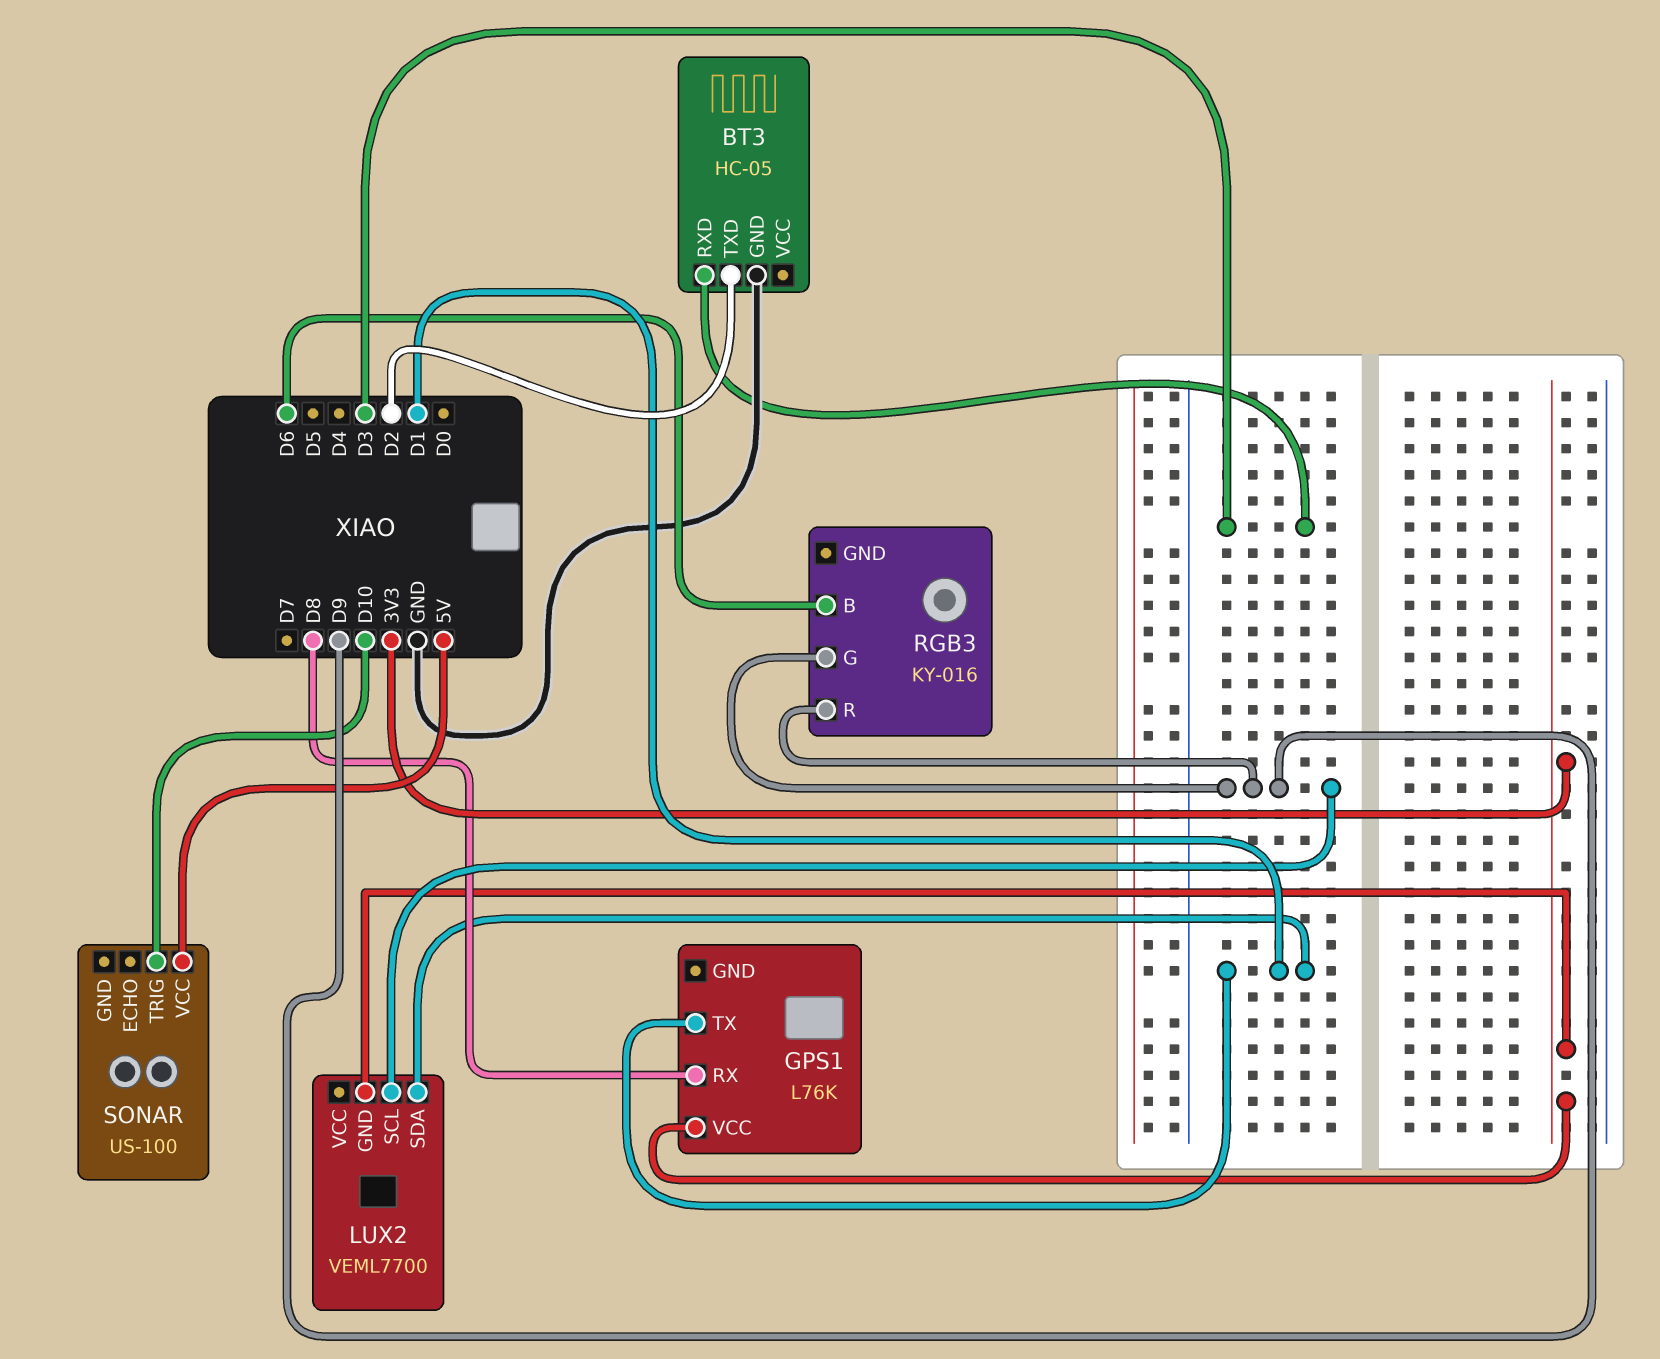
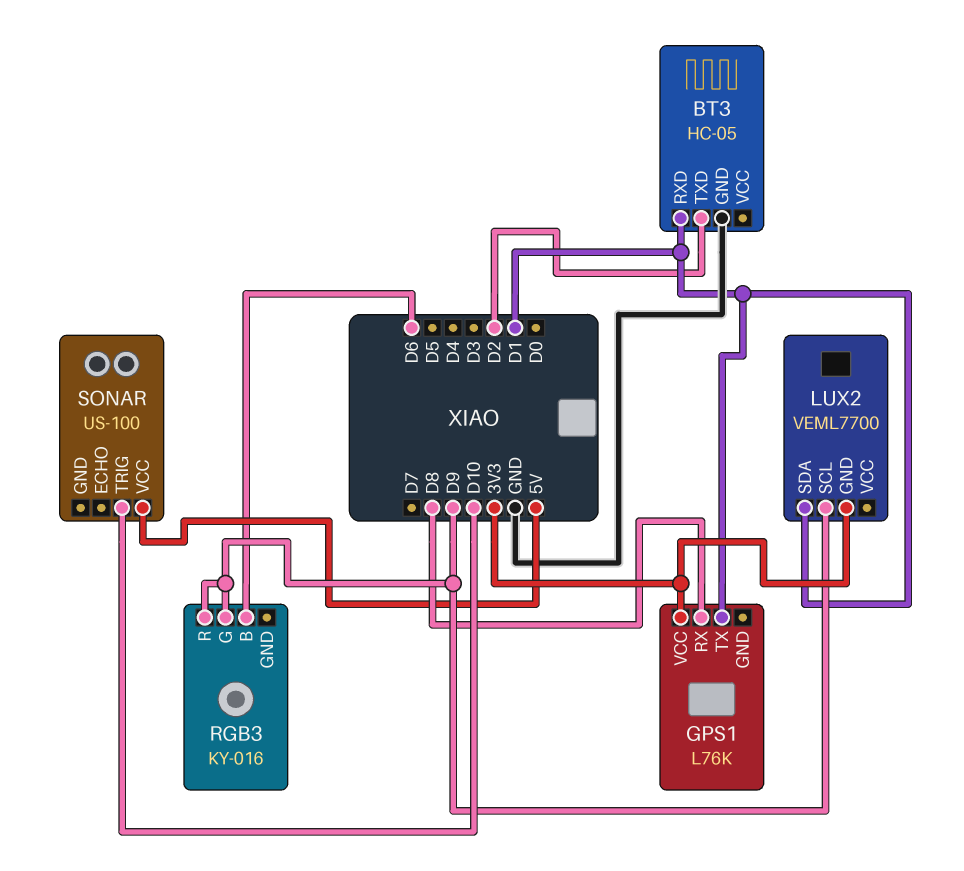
BT3 pin RXD: D3 -> D1

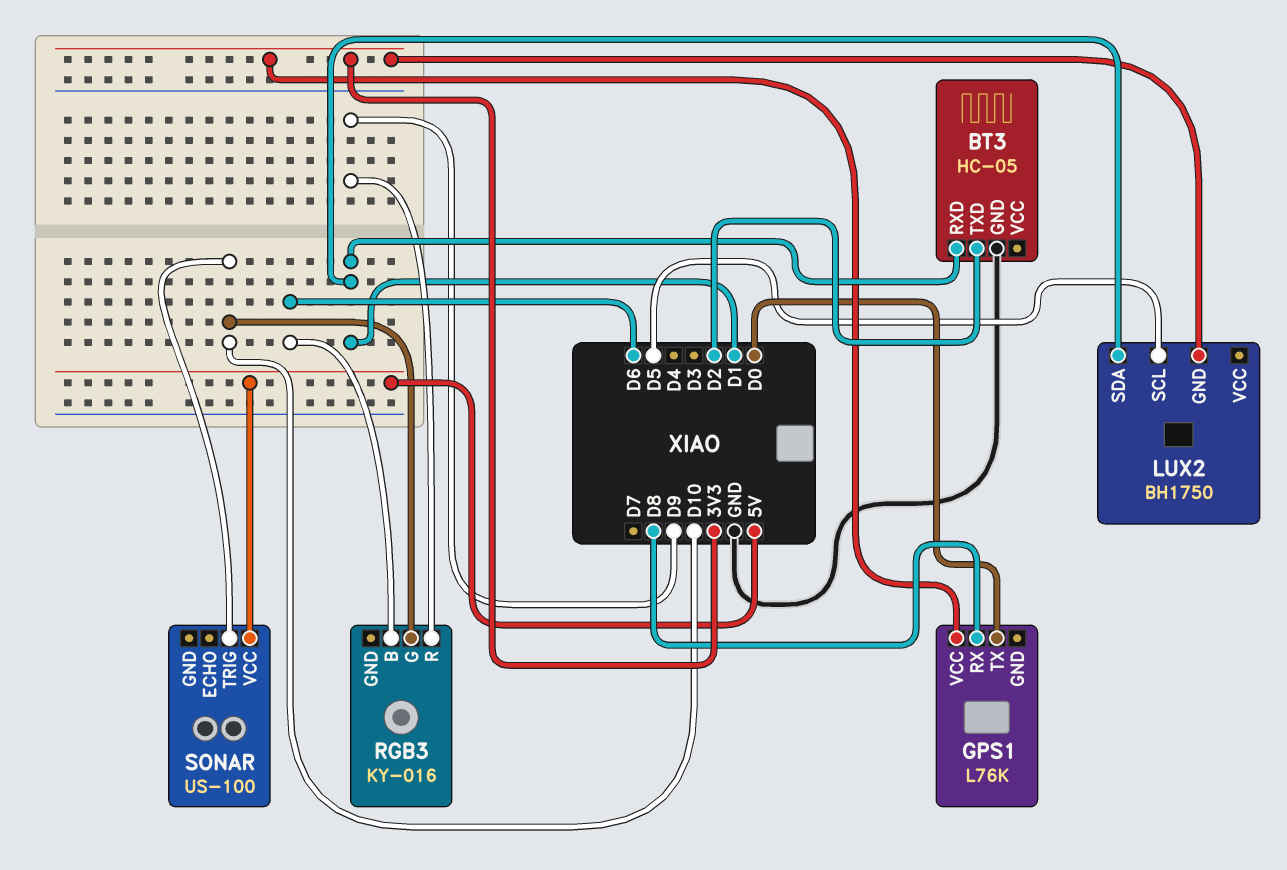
GPS1 pin TX: D1 -> D0
LUX2: VEML7700 -> BH1750
LUX2 pin SCL: D9 -> D5
RGB3 pin G: D9 -> D10

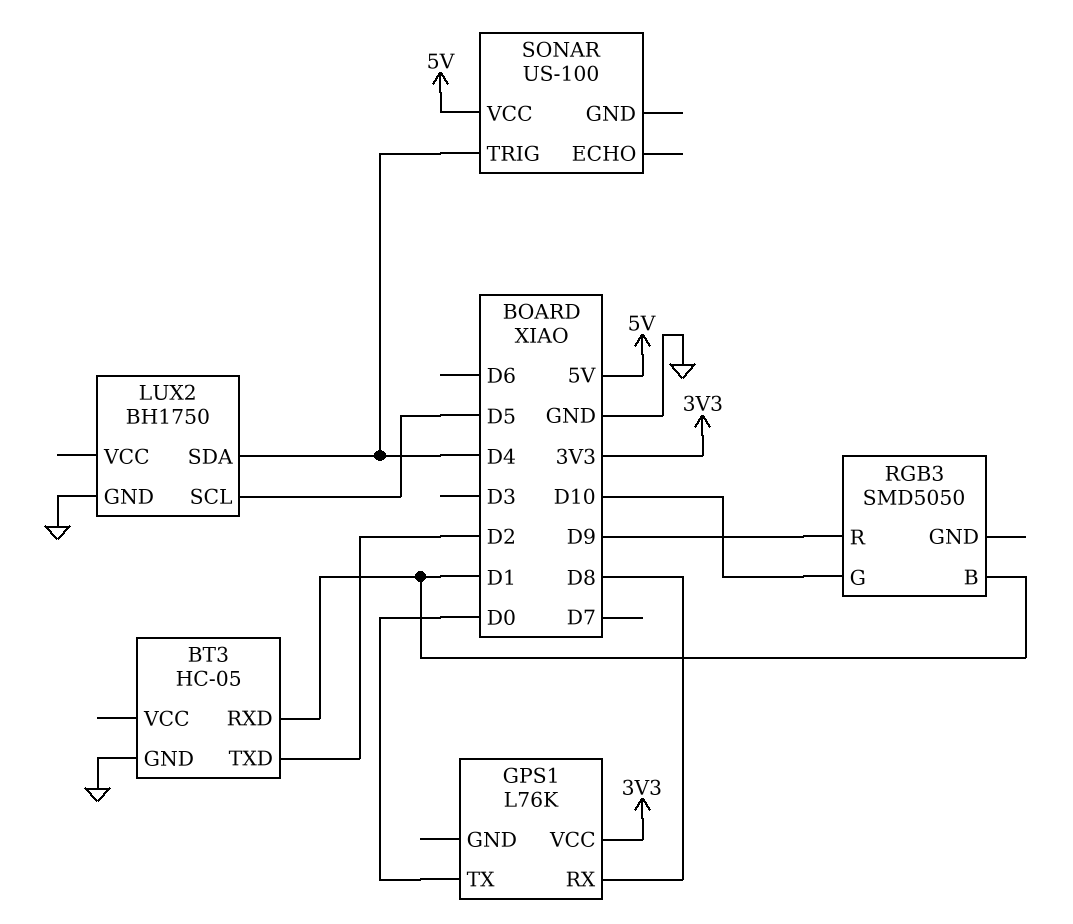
LUX2 pin GND: 3V3 -> GND
LUX2 pin SDA: D1 -> D4
RGB3: KY-016 -> SMD5050
RGB3 pin B: D6 -> D1
SONAR pin TRIG: D10 -> D4

